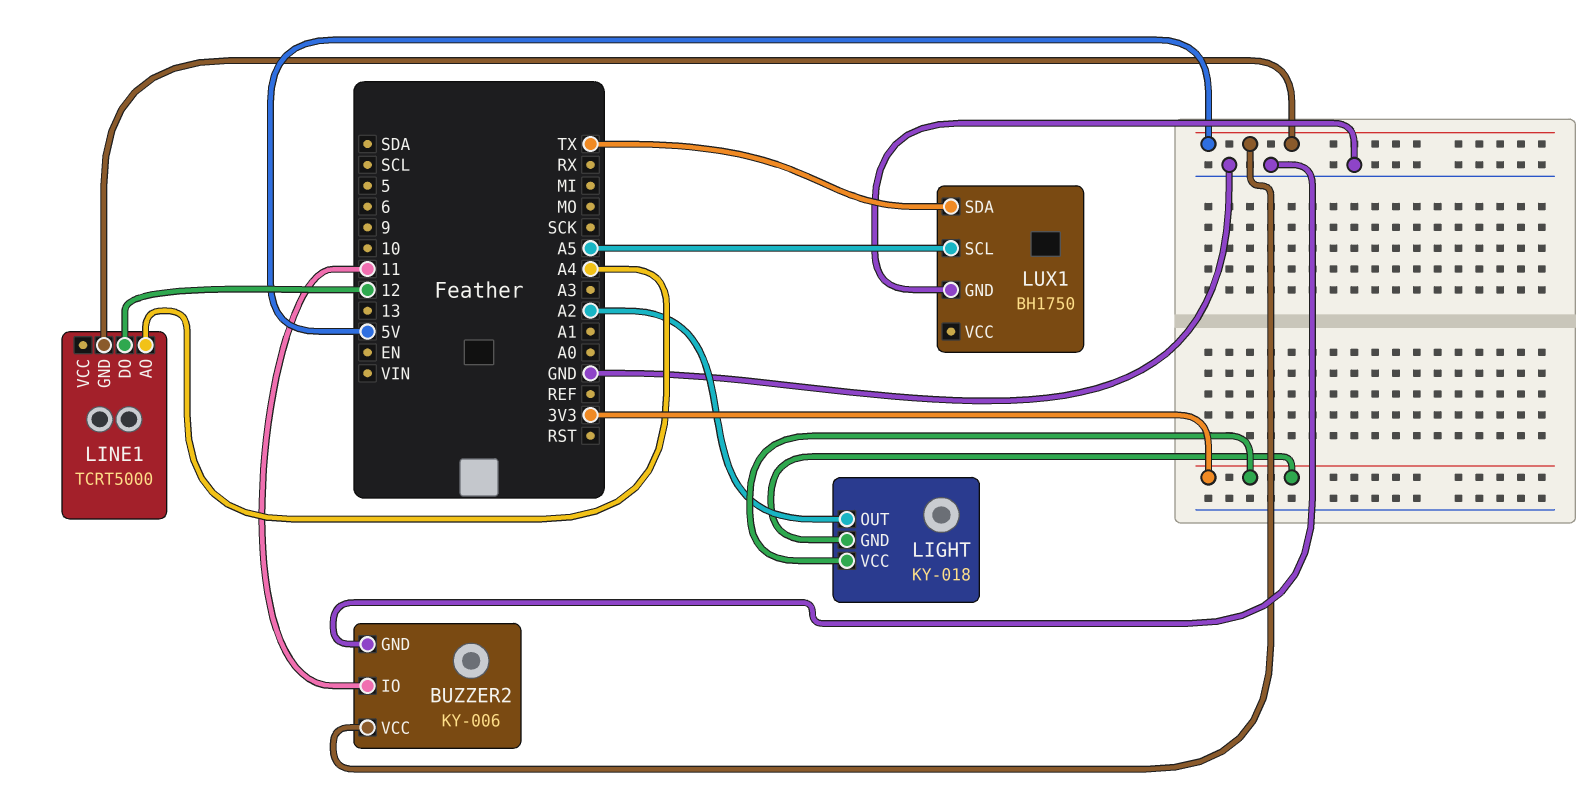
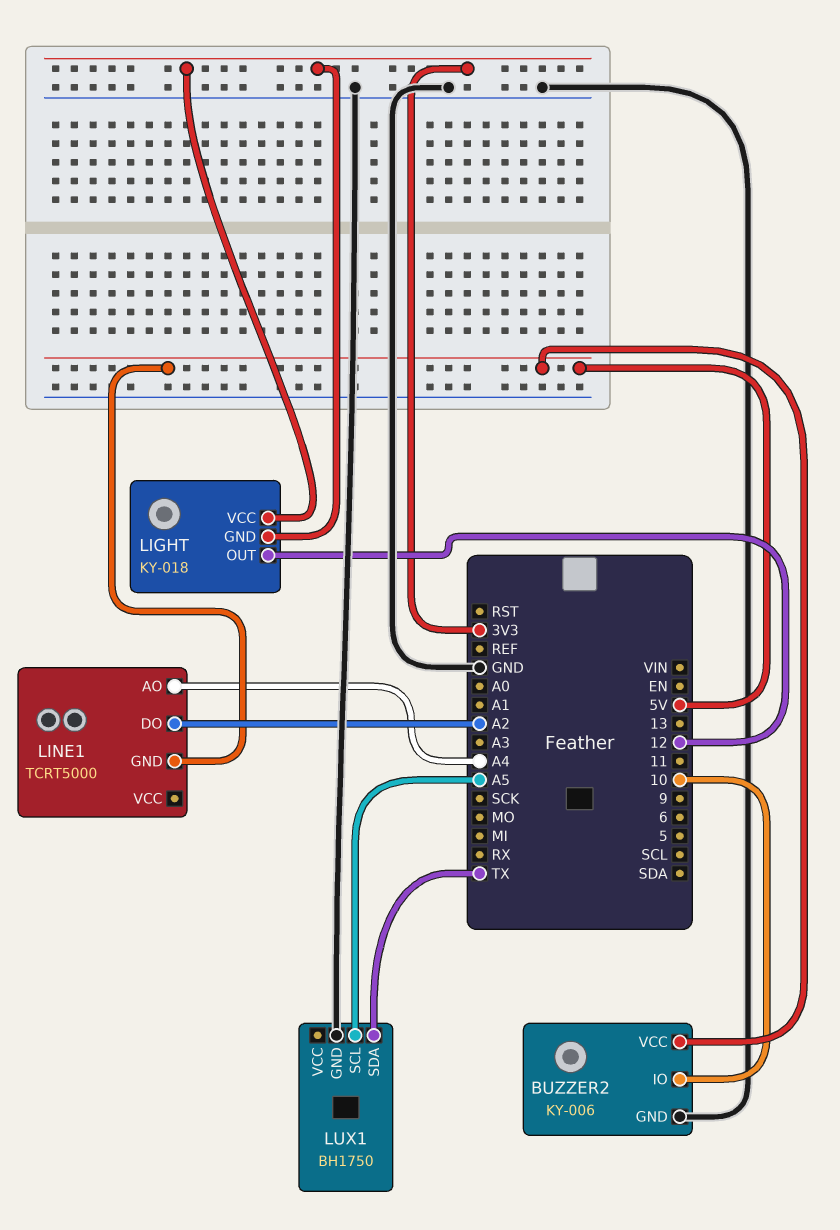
BUZZER2 pin IO: 11 -> 10
LIGHT pin OUT: A2 -> 12
LINE1 pin DO: 12 -> A2

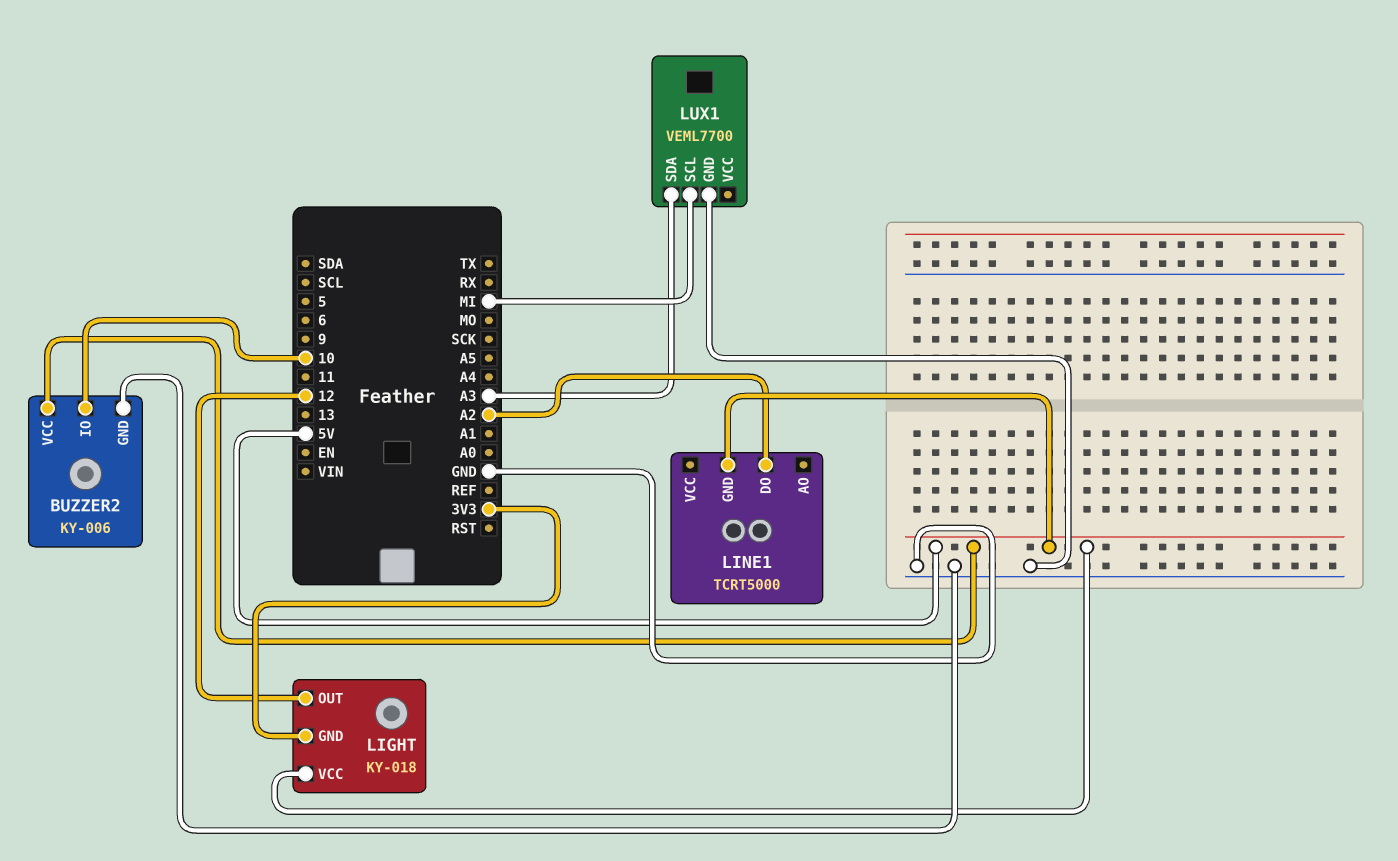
LIGHT pin VCC: 3V3 -> 5V
LINE1 pin AO: A4 -> none
LUX1: BH1750 -> VEML7700
LUX1 pin SCL: A5 -> MI
LUX1 pin SDA: TX -> A3

